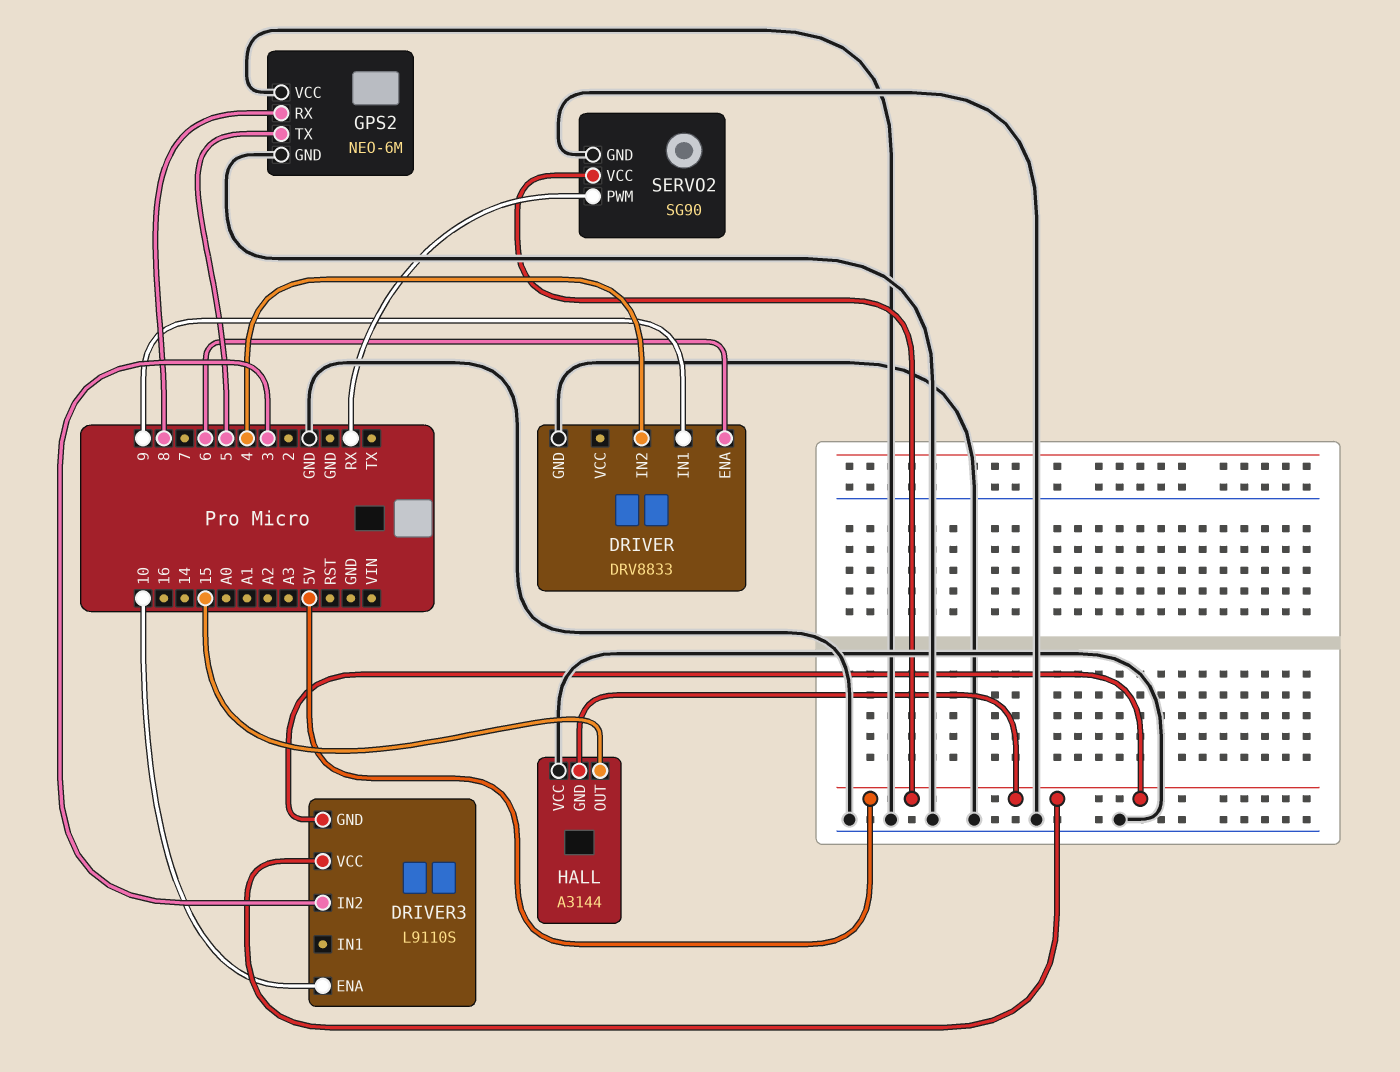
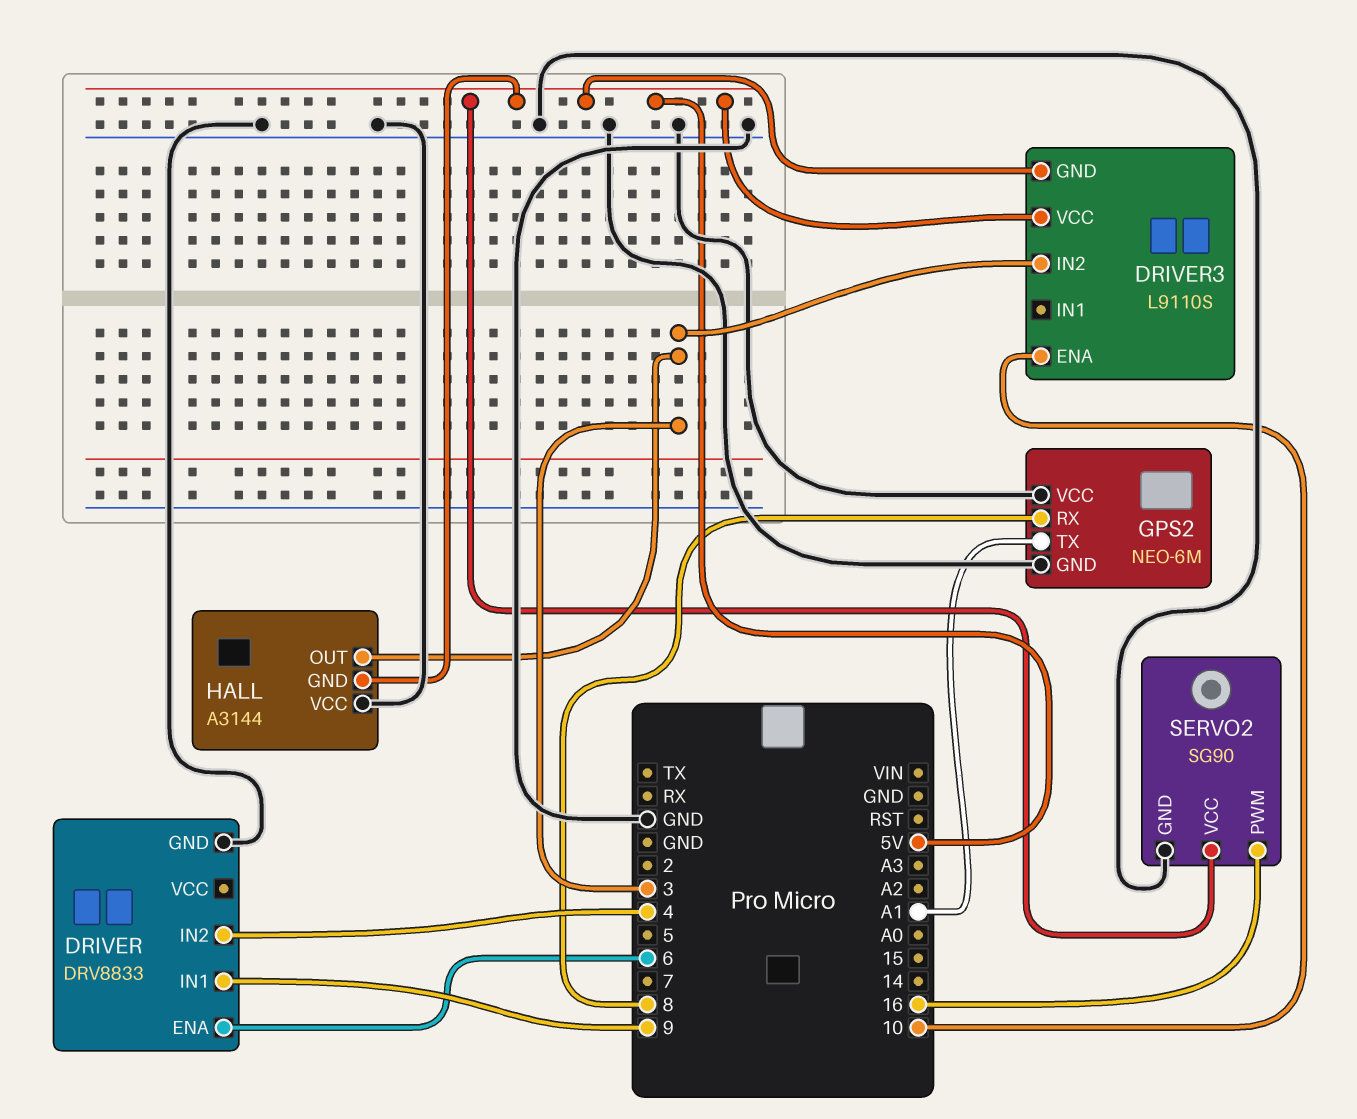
GPS2 pin TX: 5 -> A1
HALL pin OUT: 15 -> 3
SERVO2 pin PWM: RX -> 16

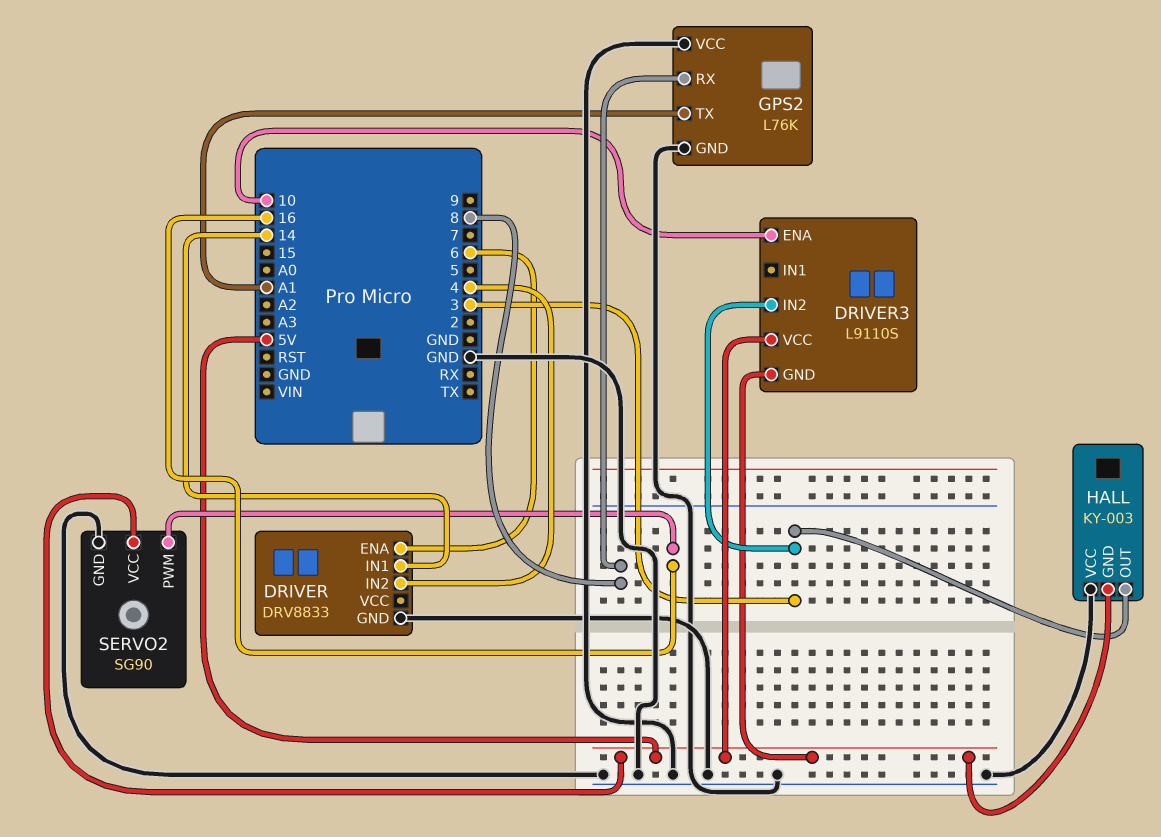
DRIVER pin IN1: 9 -> 14
GPS2: NEO-6M -> L76K
HALL: A3144 -> KY-003

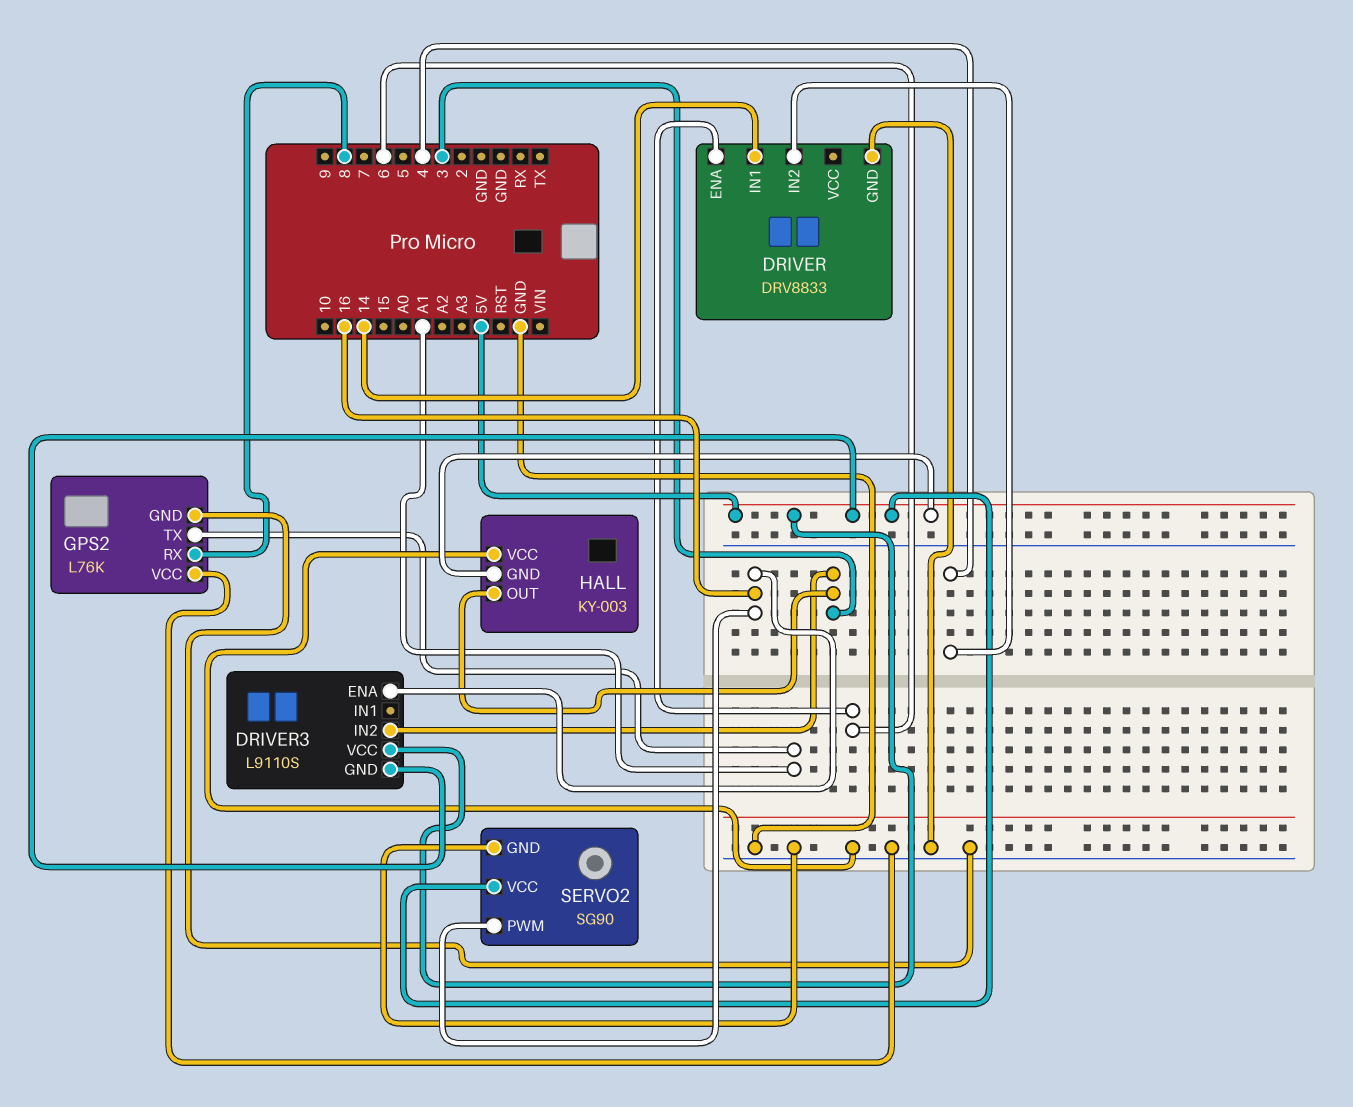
DRIVER3 pin ENA: 10 -> 16

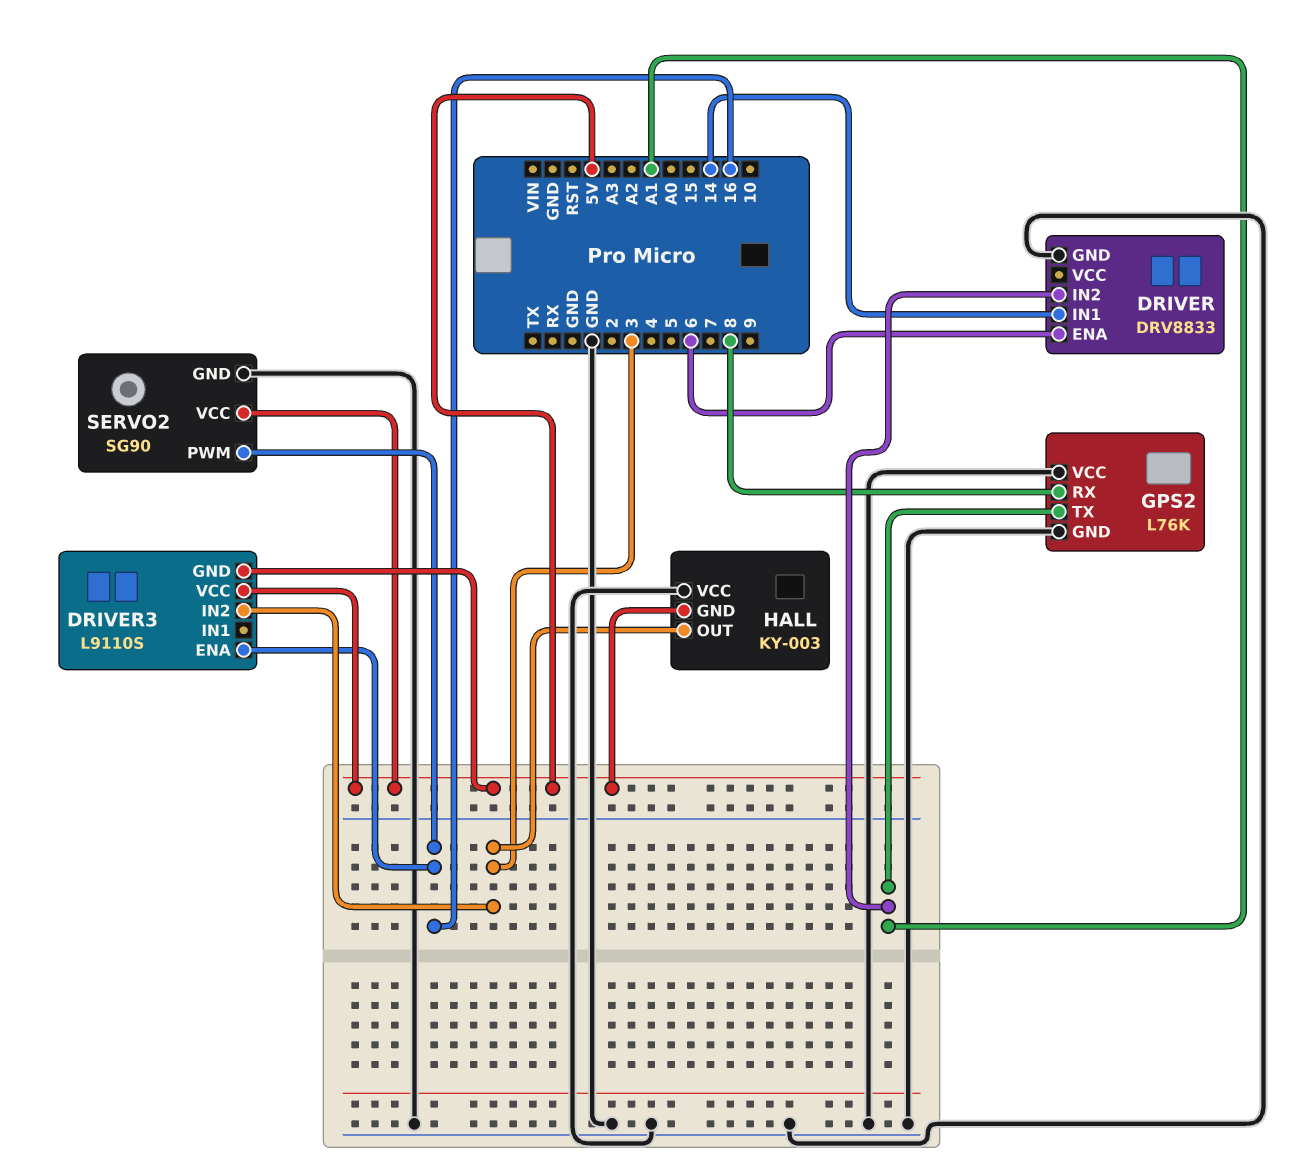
DRIVER pin IN2: 4 -> A1

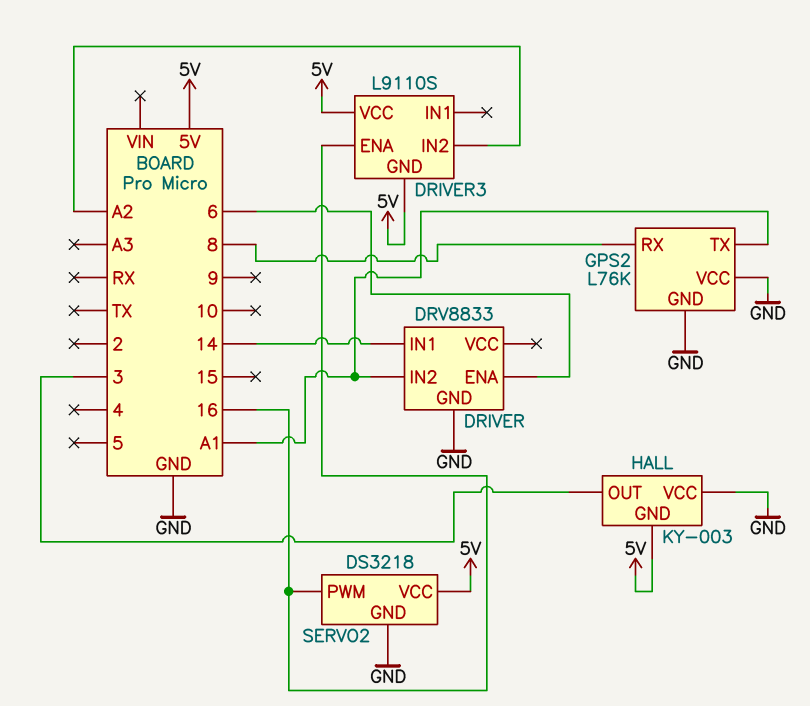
DRIVER3 pin IN2: 3 -> A2
SERVO2: SG90 -> DS3218

